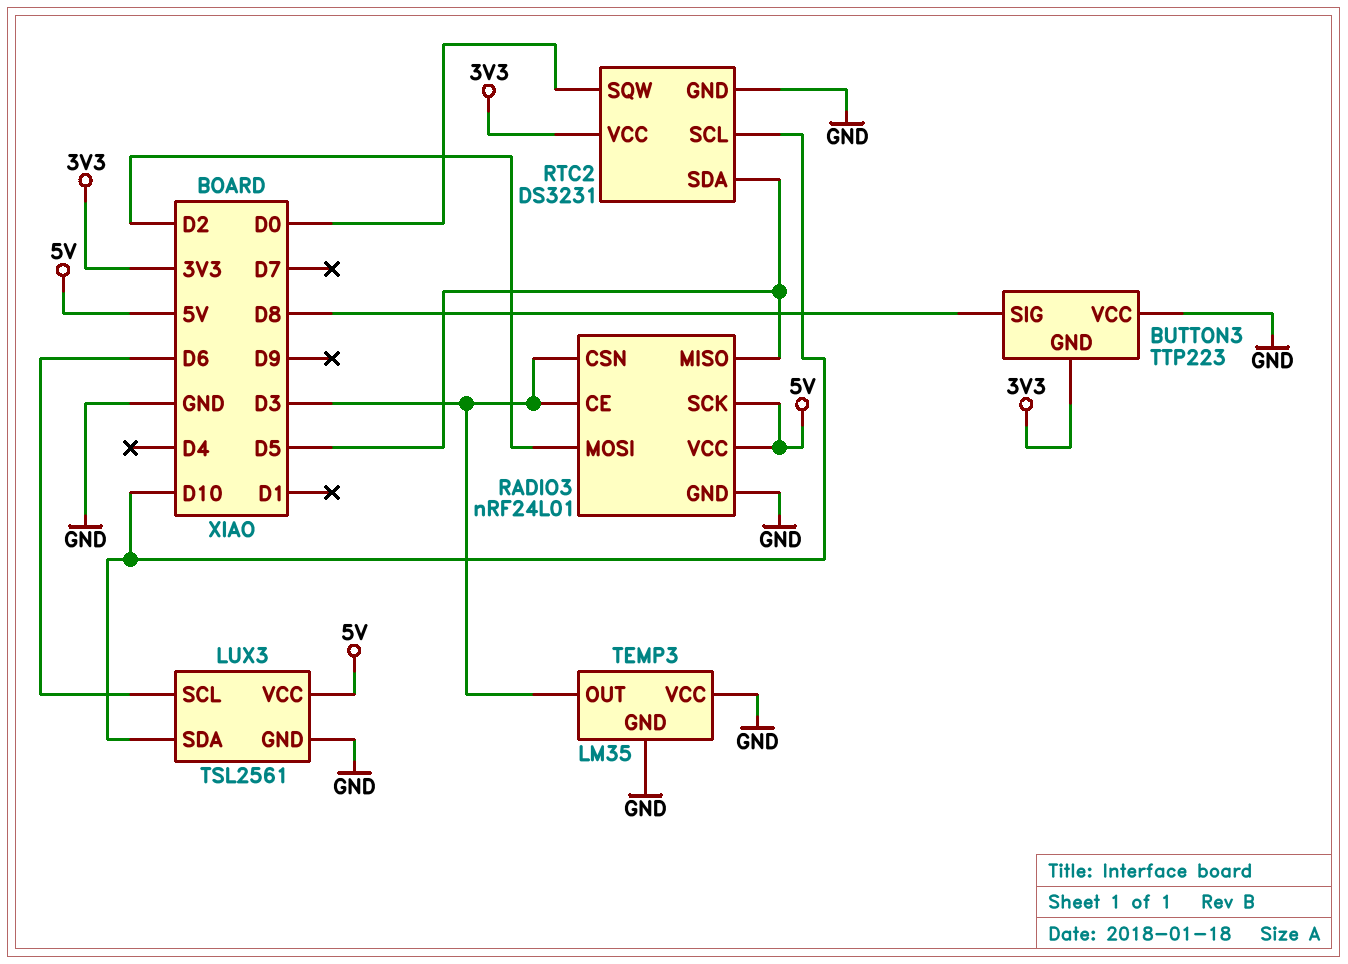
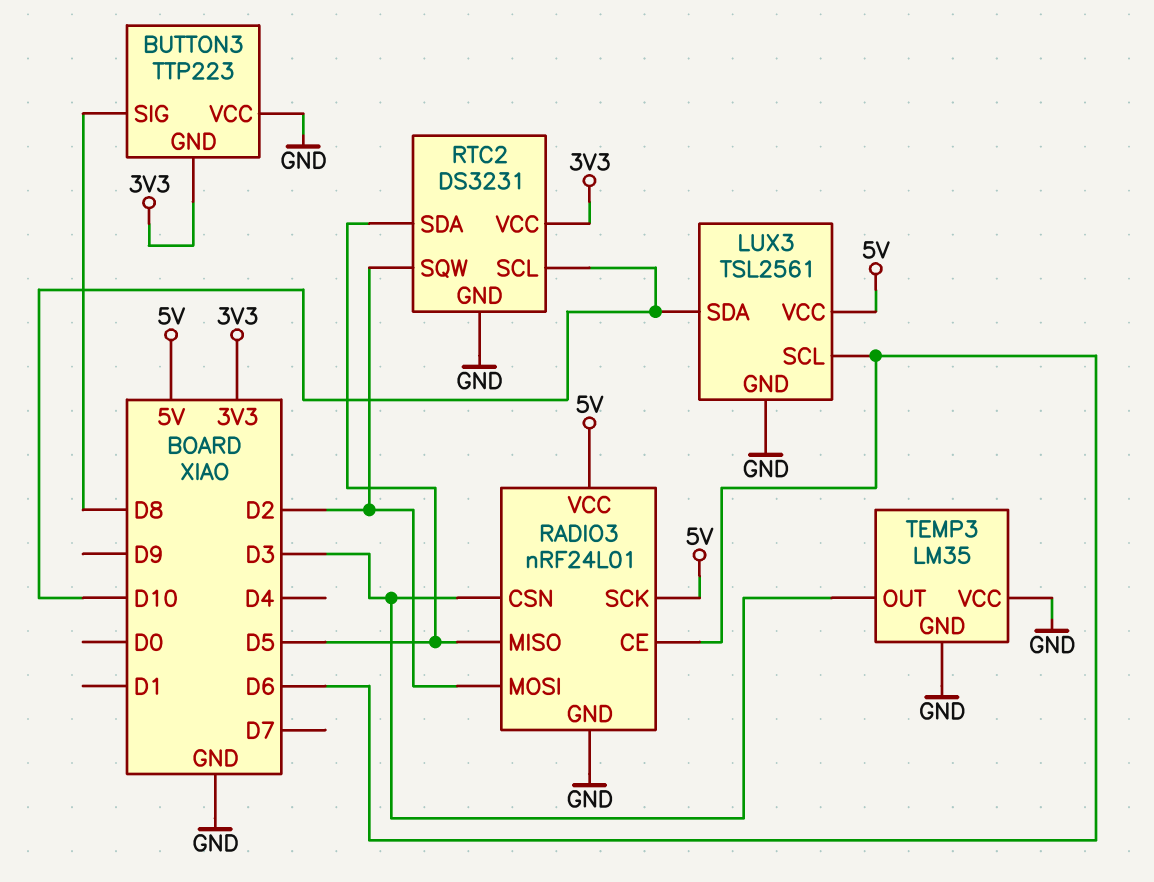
RADIO3 pin CE: D3 -> D6
RTC2 pin SQW: D0 -> D2

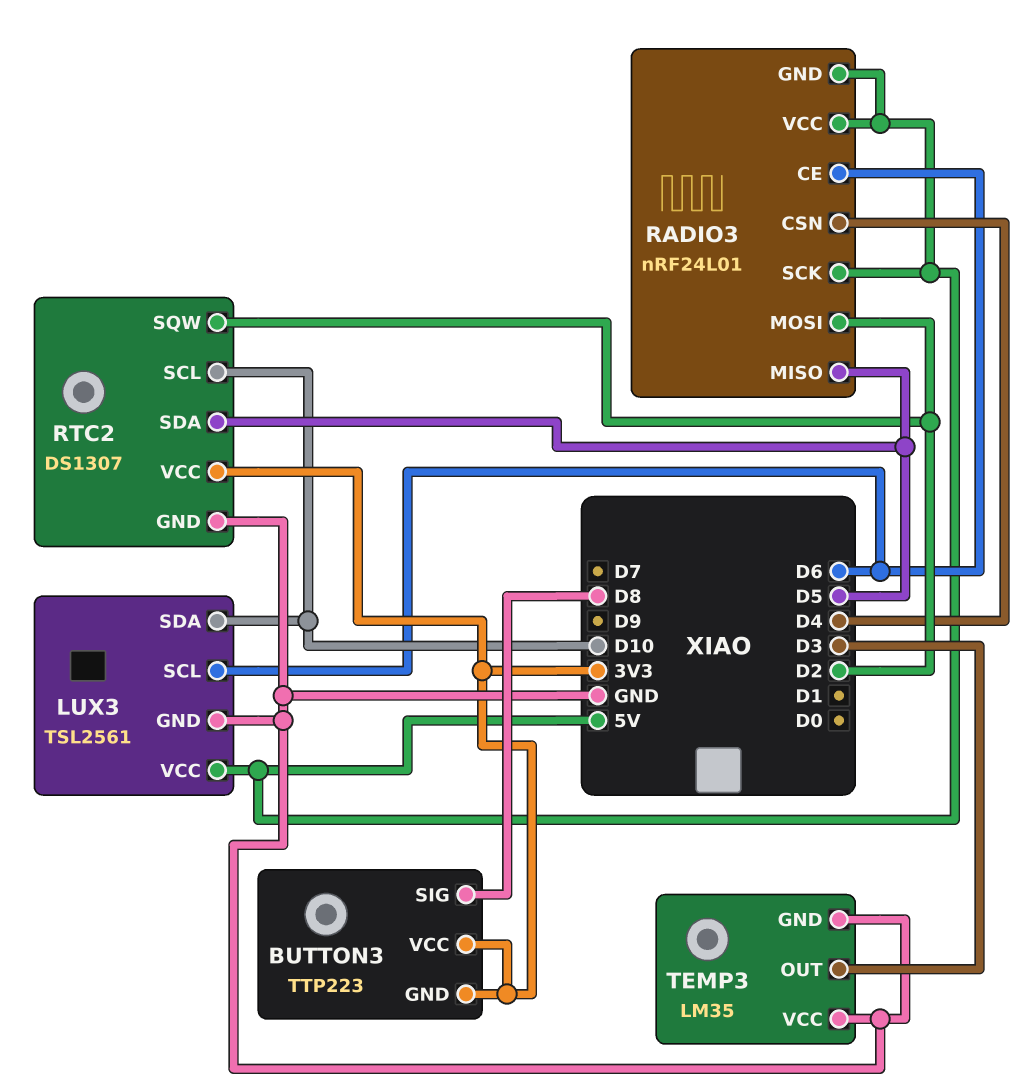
BUTTON3 pin VCC: GND -> 3V3
RADIO3 pin CSN: D3 -> D4
RADIO3 pin GND: GND -> 5V
RTC2: DS3231 -> DS1307

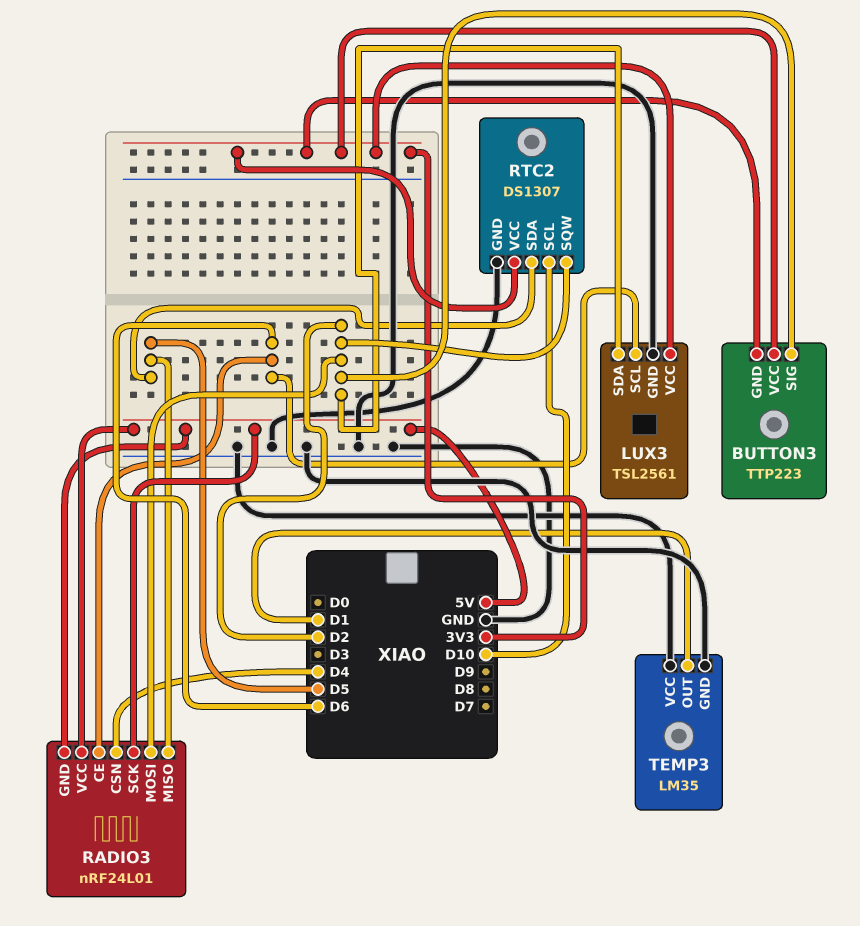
BUTTON3 pin SIG: D8 -> D2
LUX3 pin SDA: D10 -> D2
LUX3 pin VCC: 5V -> 3V3
TEMP3 pin OUT: D3 -> D1

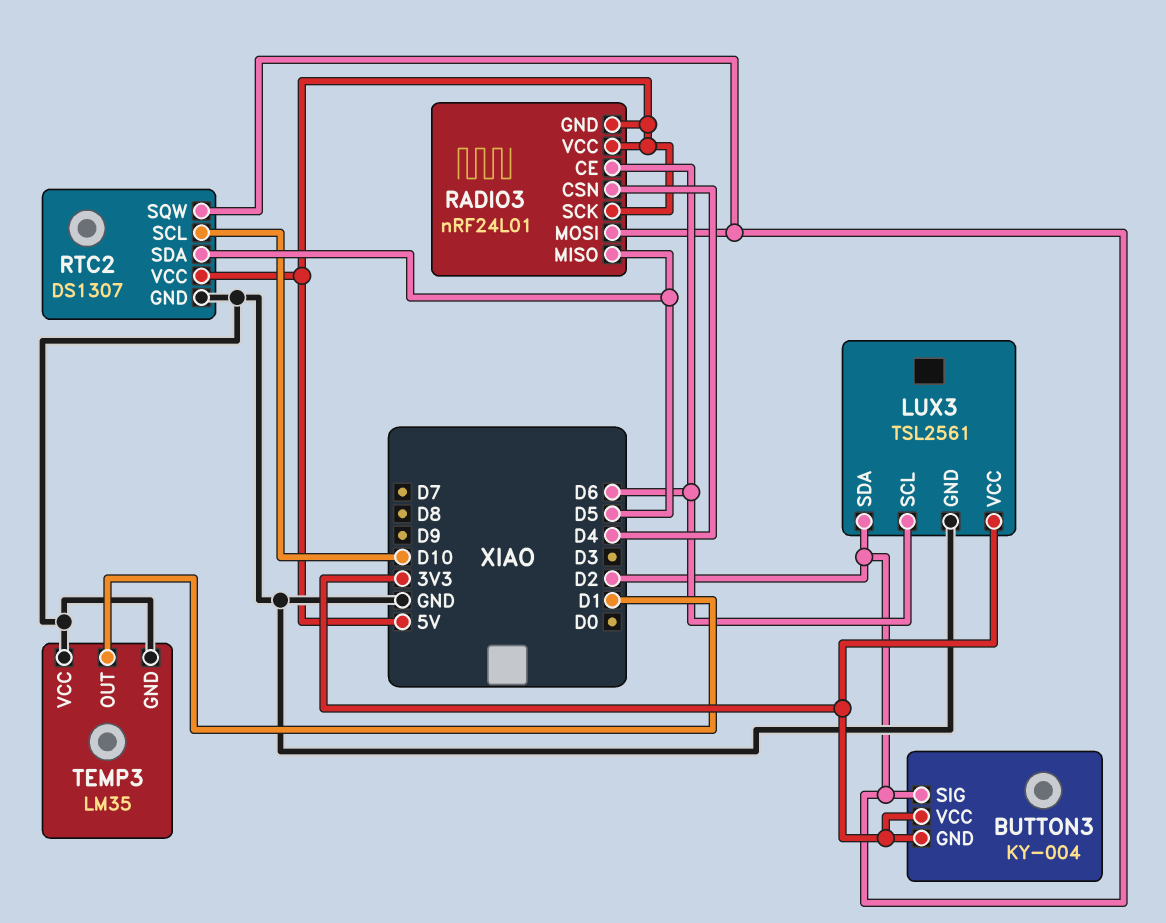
BUTTON3: TTP223 -> KY-004
RTC2 pin VCC: 3V3 -> 5V

